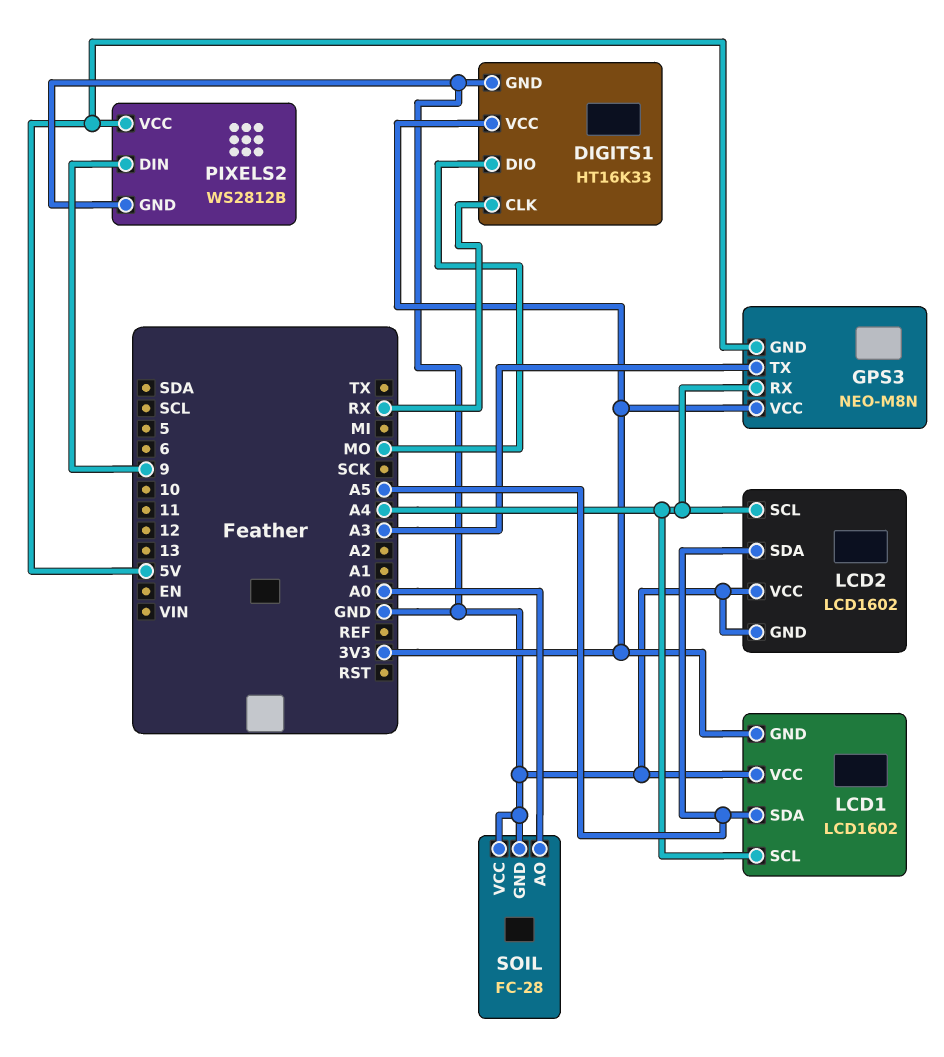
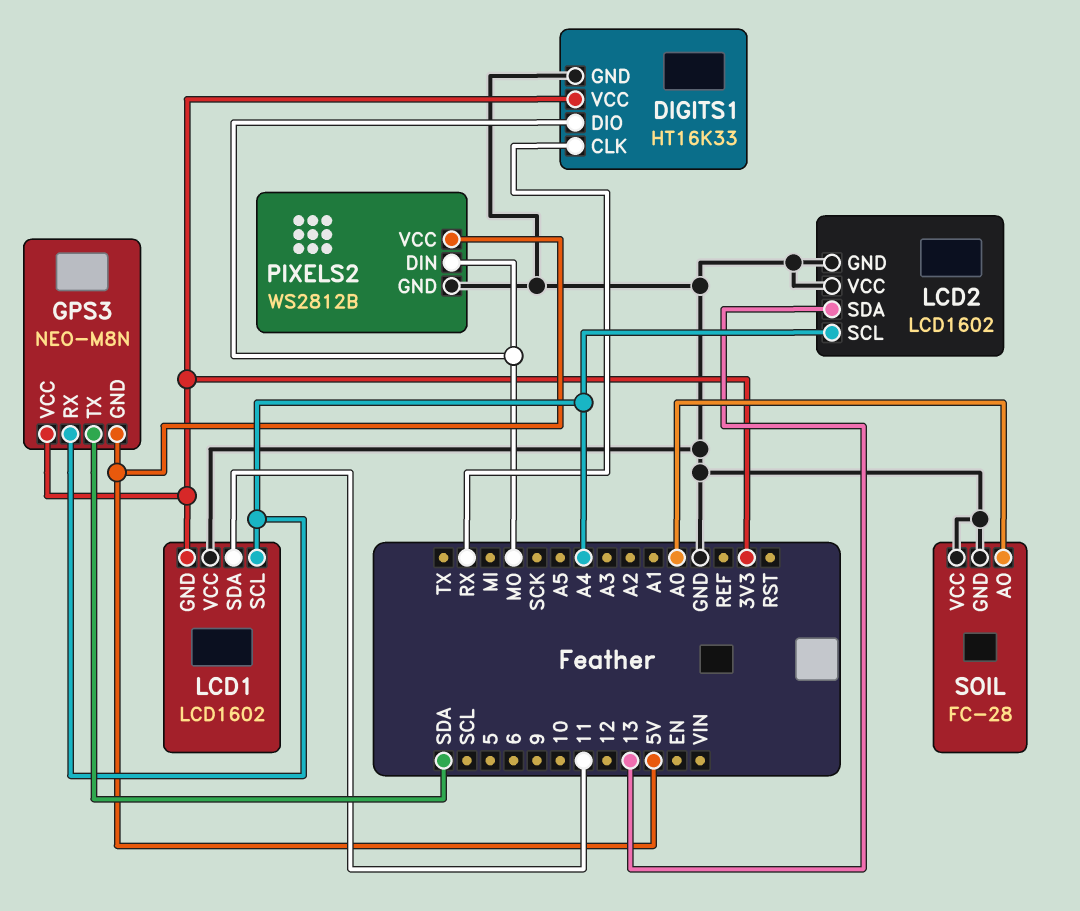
GPS3 pin TX: A3 -> SDA
LCD1 pin SDA: A5 -> 11
LCD2 pin SDA: A5 -> 13
PIXELS2 pin DIN: 9 -> MO

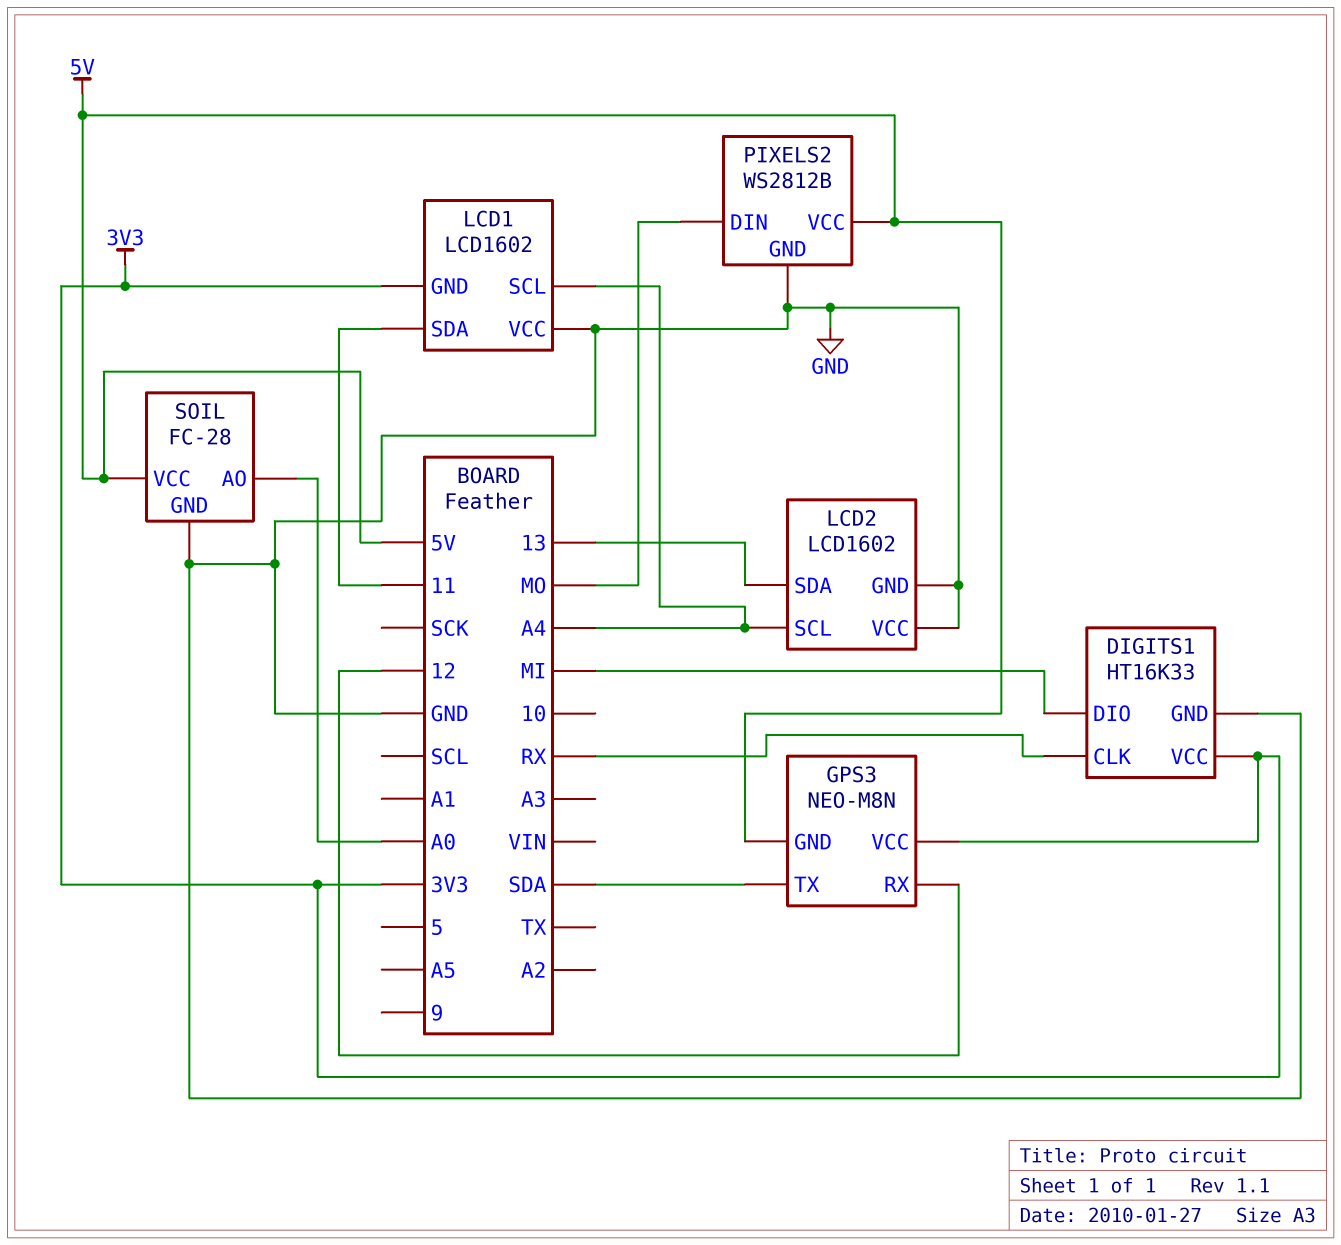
DIGITS1 pin DIO: MO -> MI
GPS3 pin RX: A4 -> 12
SOIL pin VCC: GND -> 5V

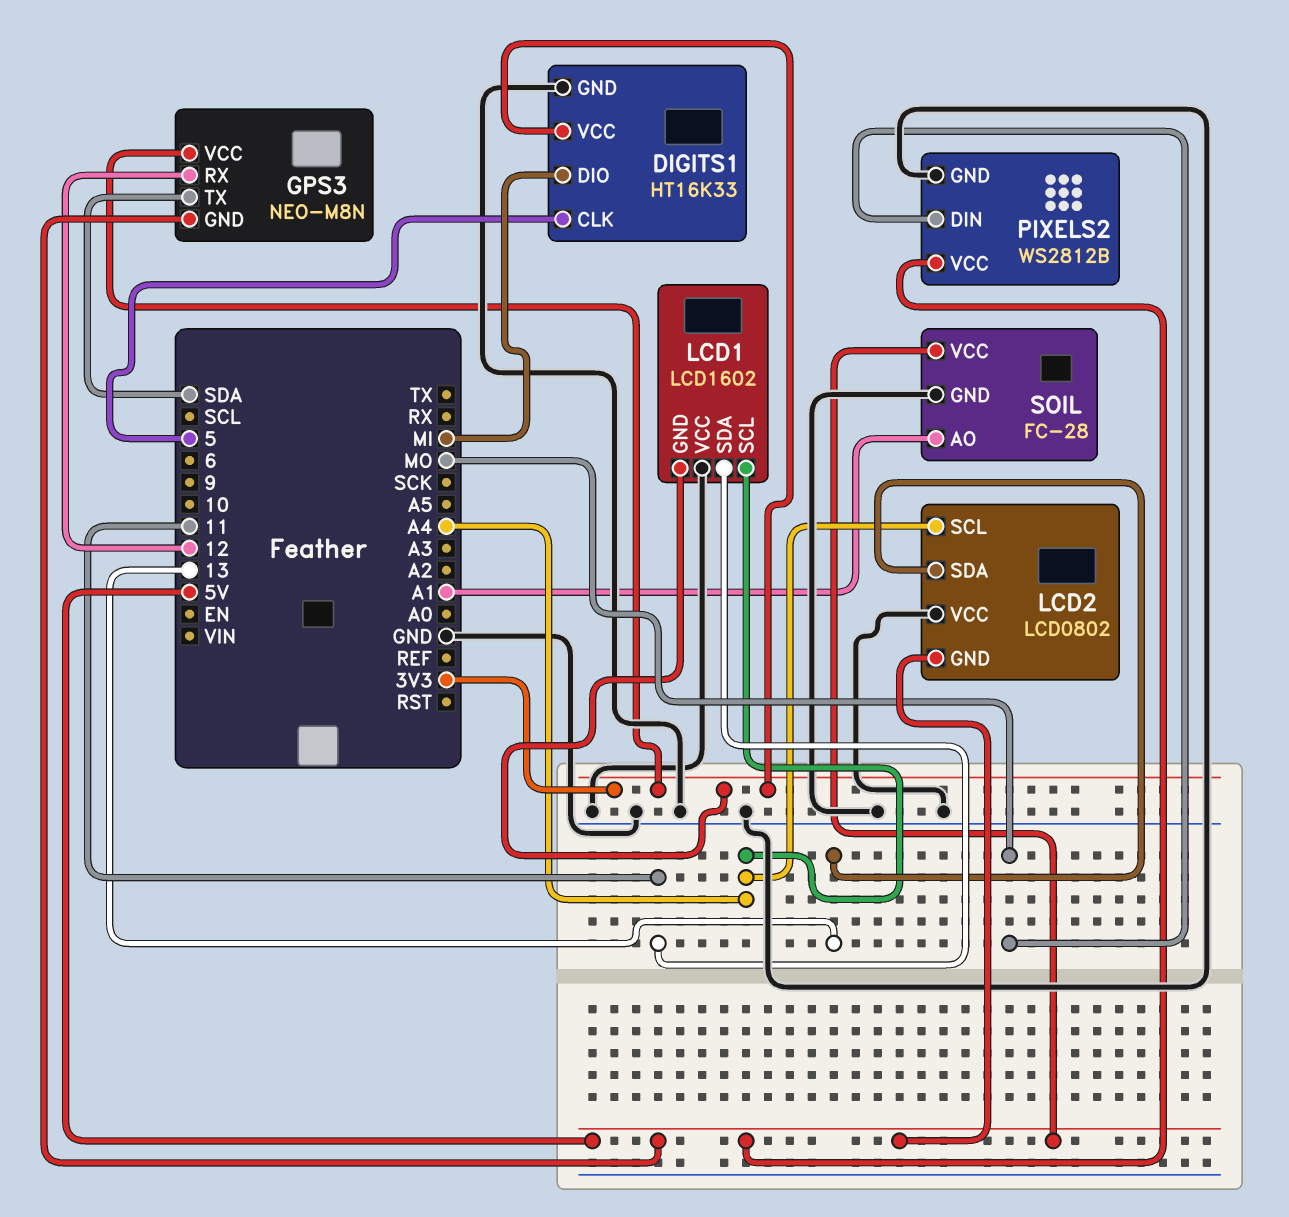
DIGITS1 pin CLK: RX -> 5
LCD2: LCD1602 -> LCD0802
LCD2 pin GND: GND -> 5V
SOIL pin AO: A0 -> A1

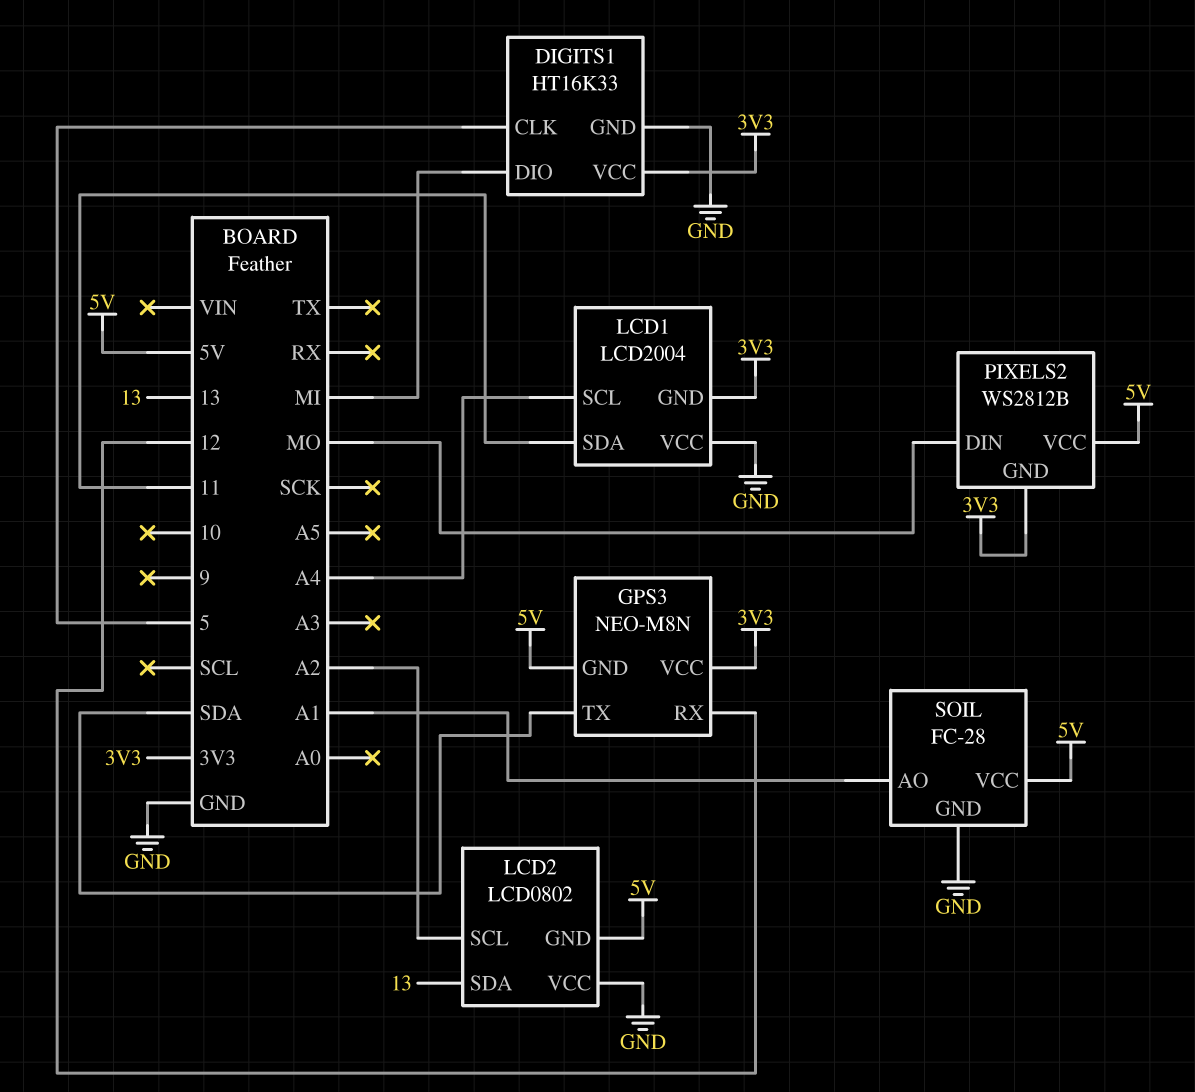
LCD1: LCD1602 -> LCD2004
LCD2 pin SCL: A4 -> A2
PIXELS2 pin GND: GND -> 3V3

